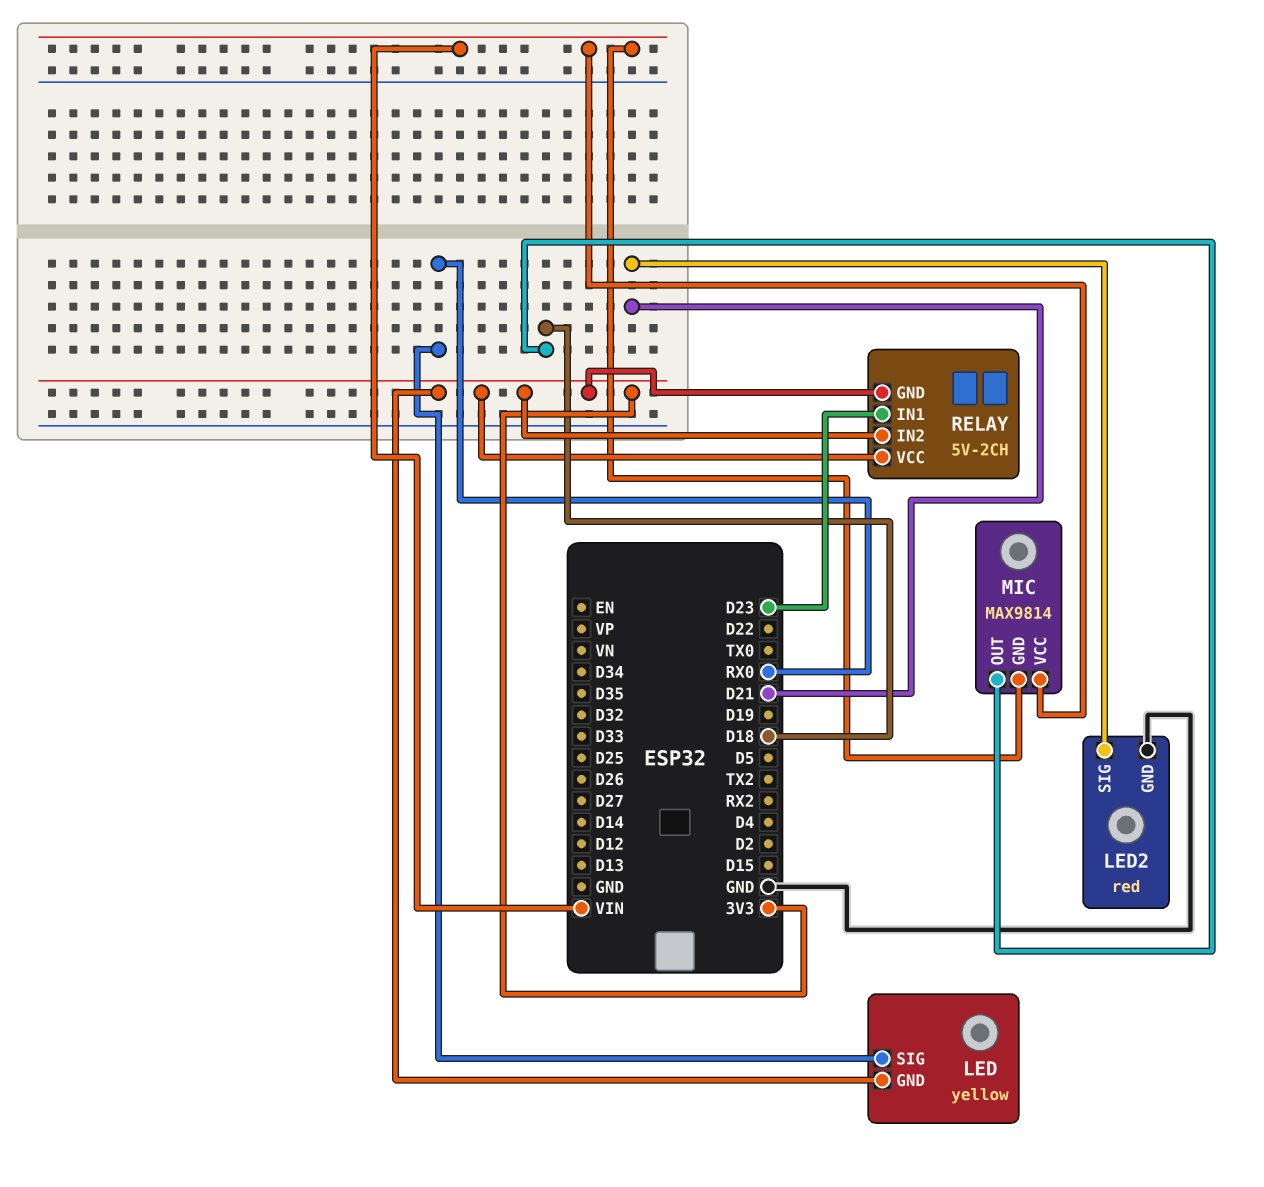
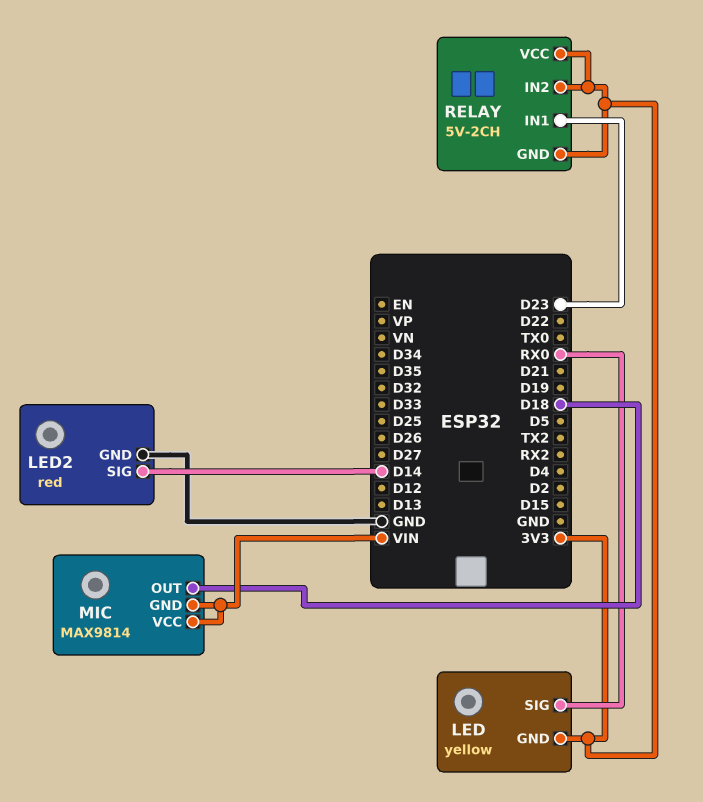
LED2 pin SIG: D21 -> D14

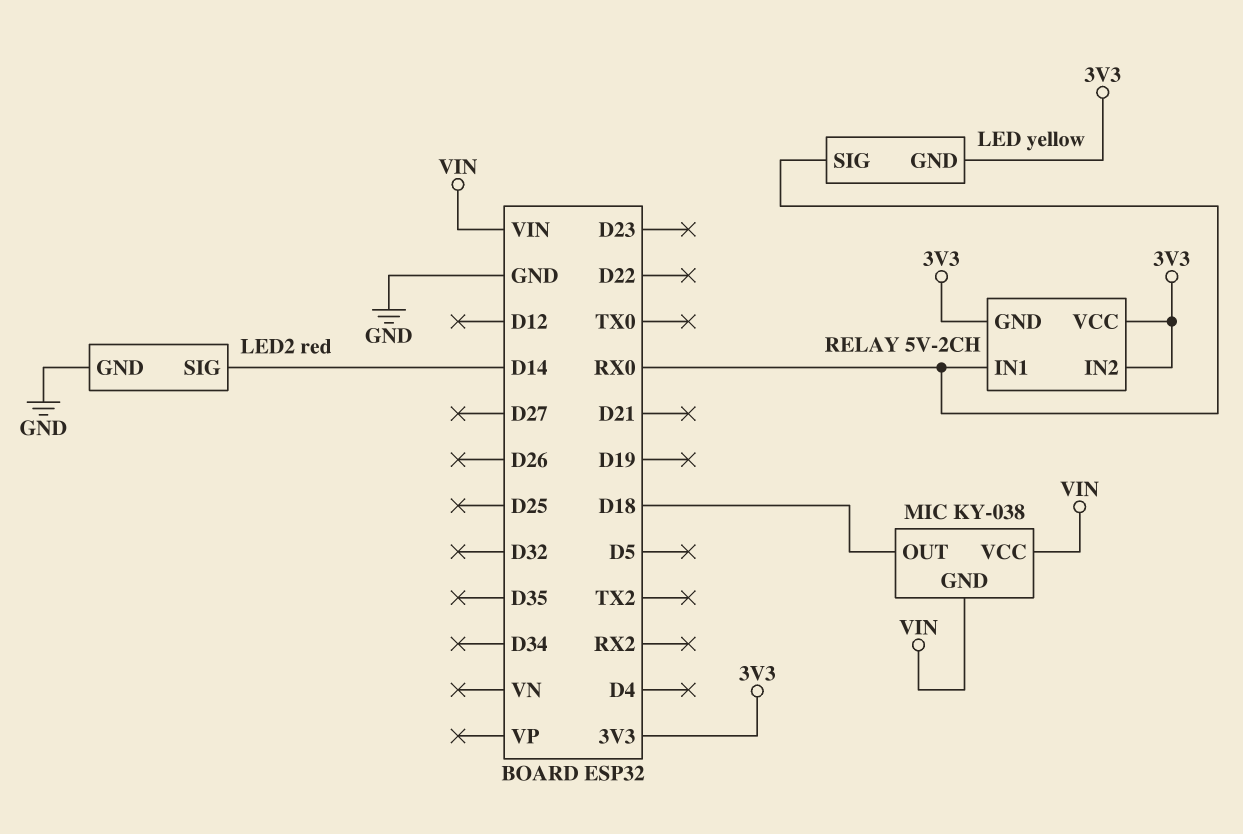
MIC: MAX9814 -> KY-038
RELAY pin IN1: D23 -> RX0

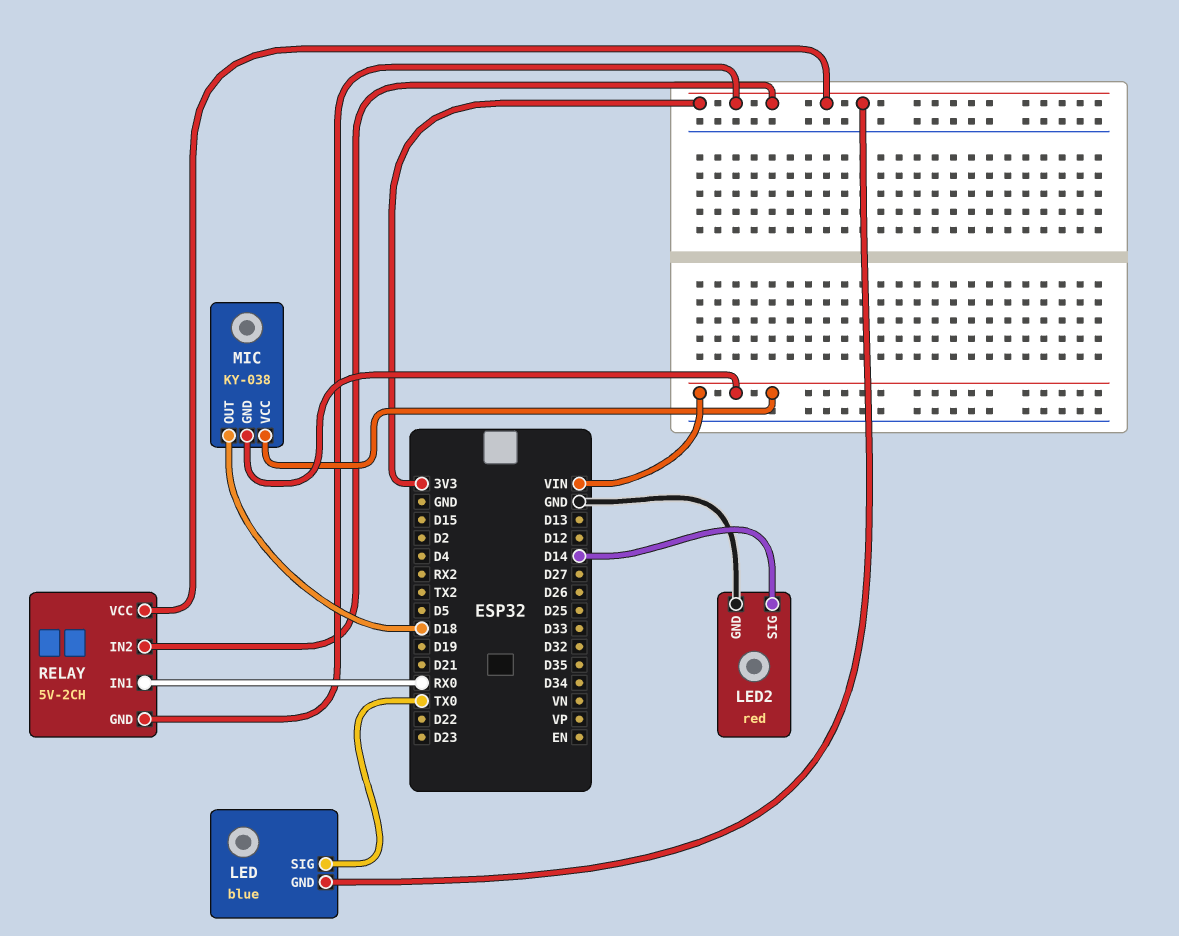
LED: yellow -> blue
LED pin SIG: RX0 -> TX0

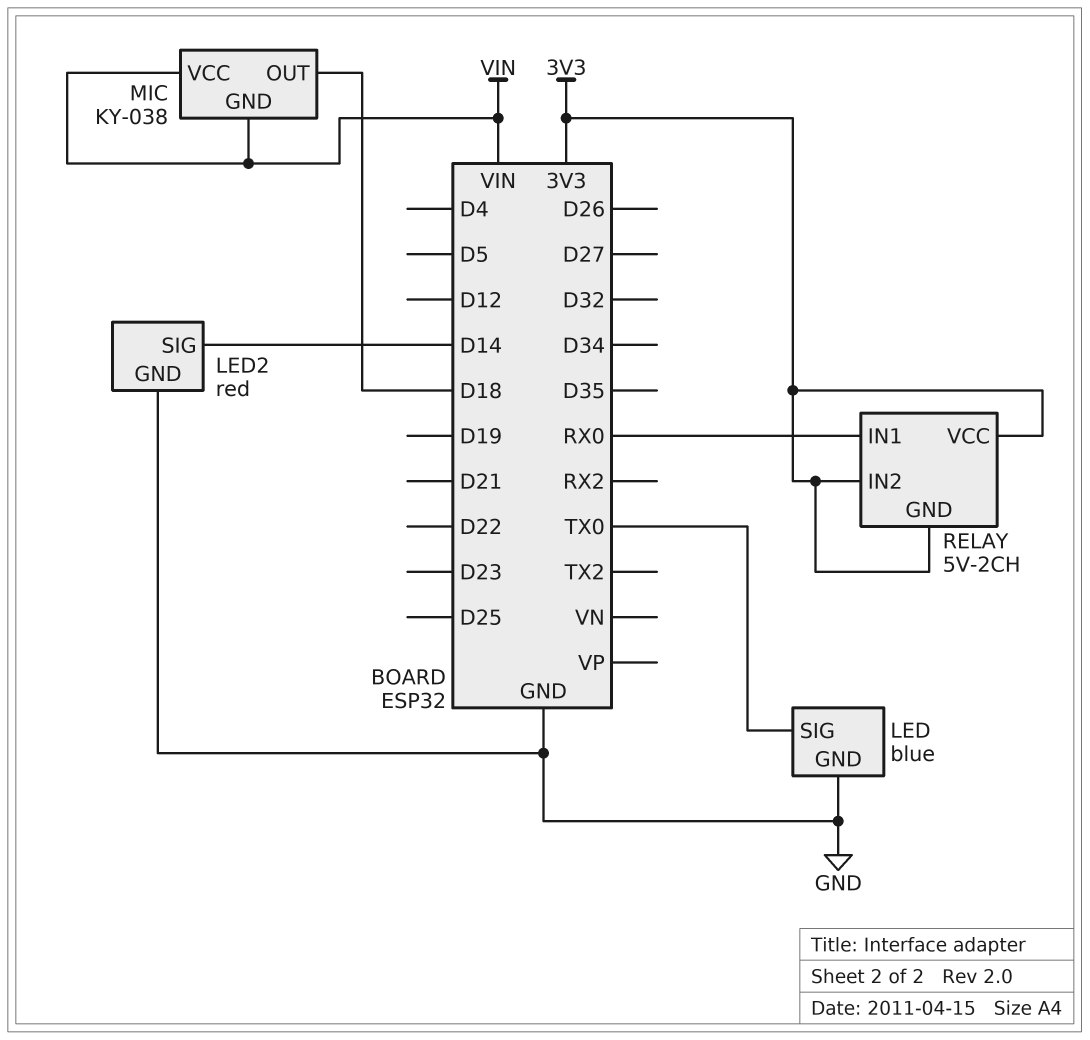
LED pin GND: 3V3 -> GND

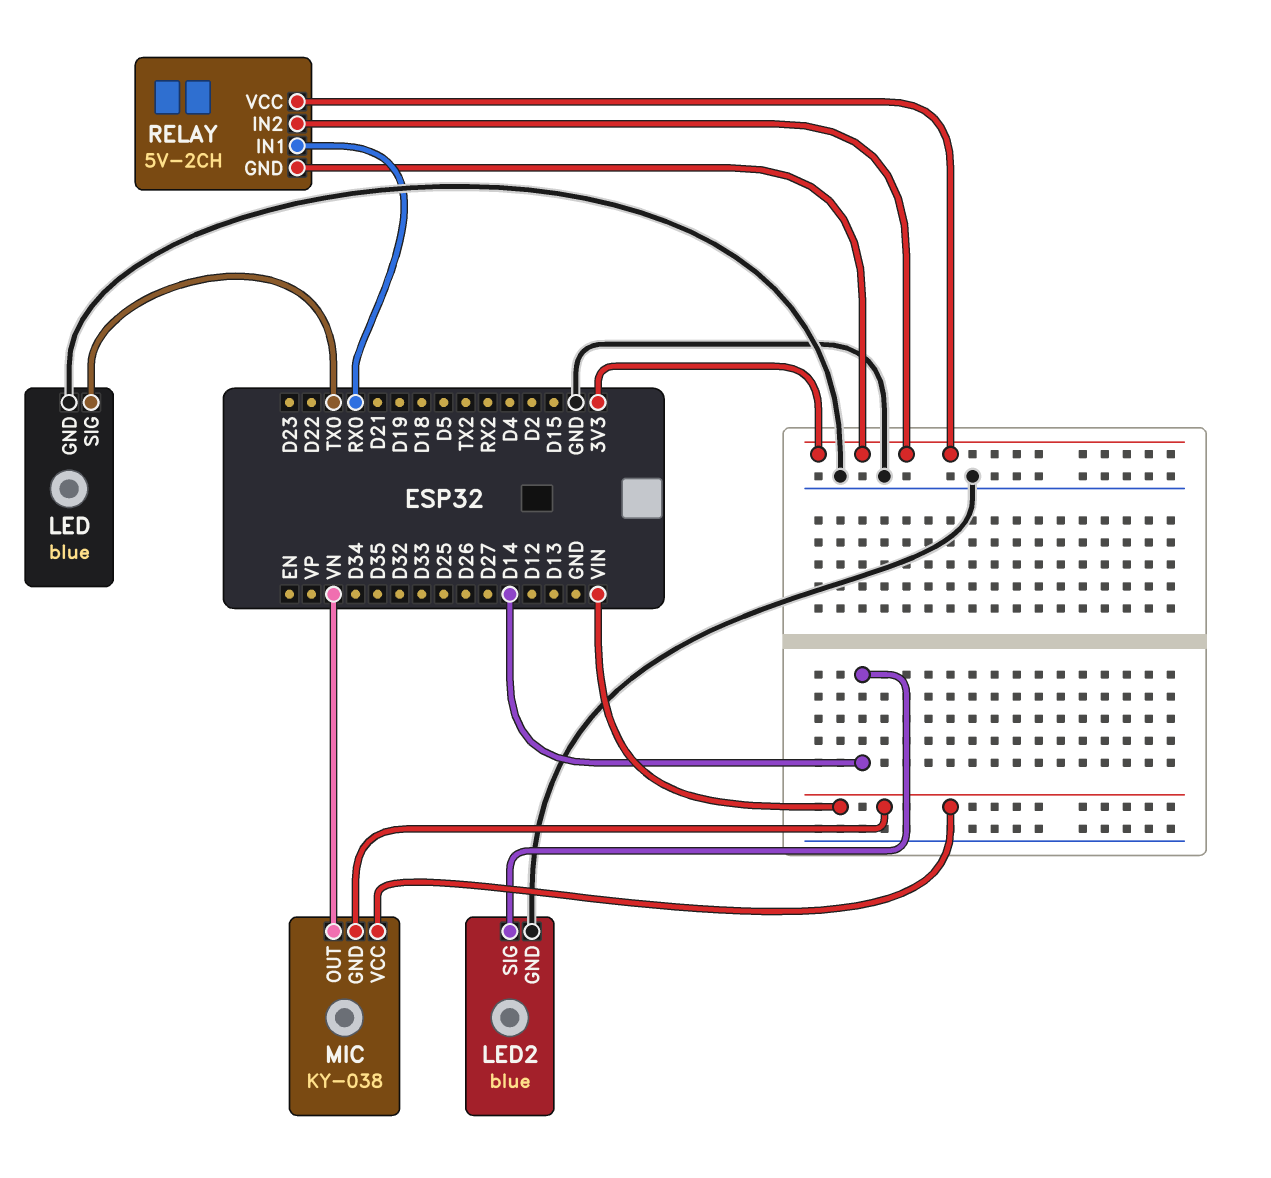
LED2: red -> blue
MIC pin OUT: D18 -> VN

